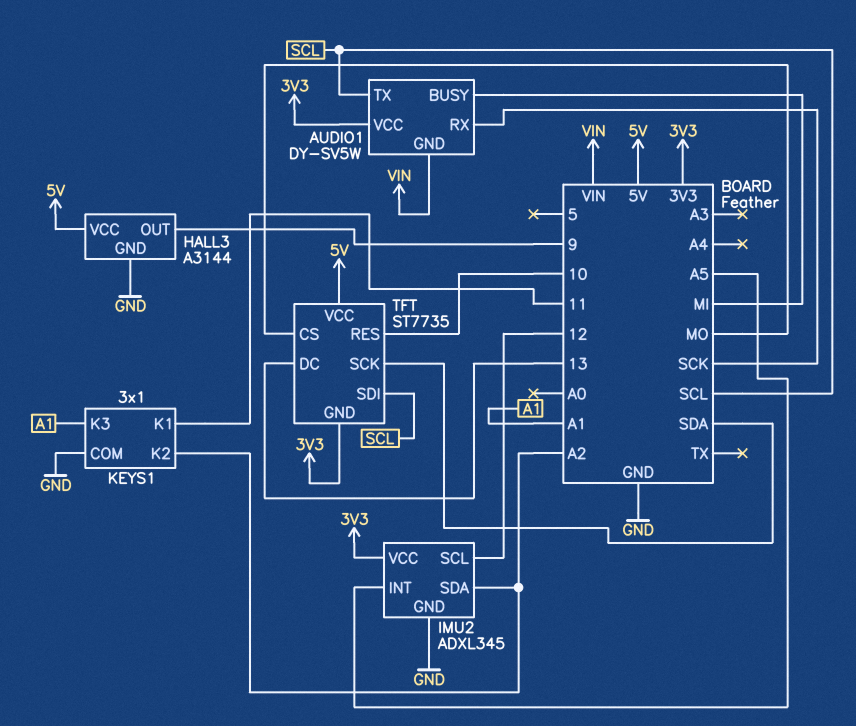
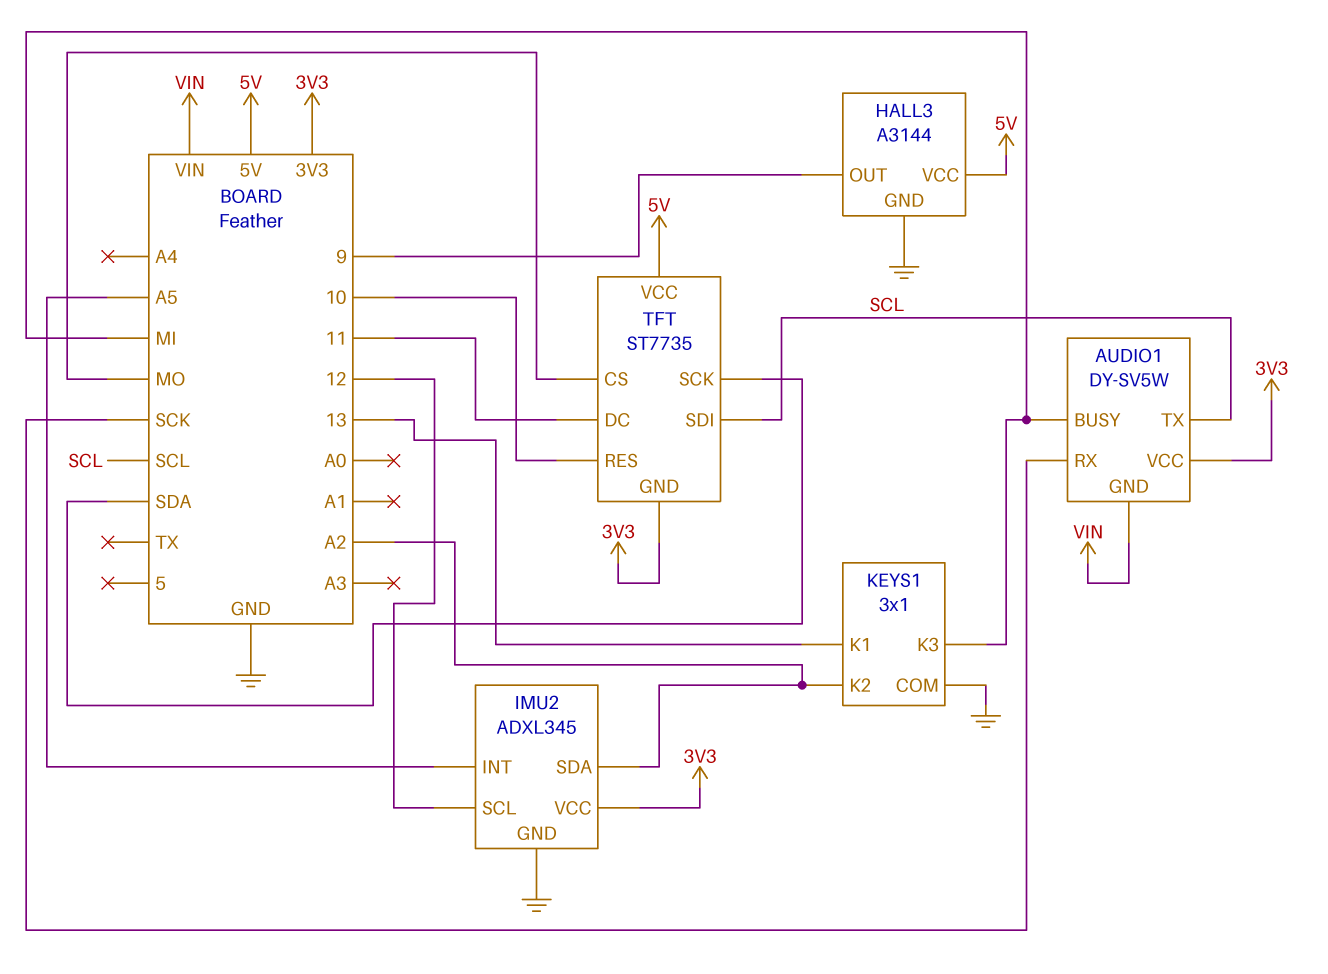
KEYS1 pin K1: 11 -> 13
KEYS1 pin K3: A1 -> MI
TFT pin DC: 13 -> 11

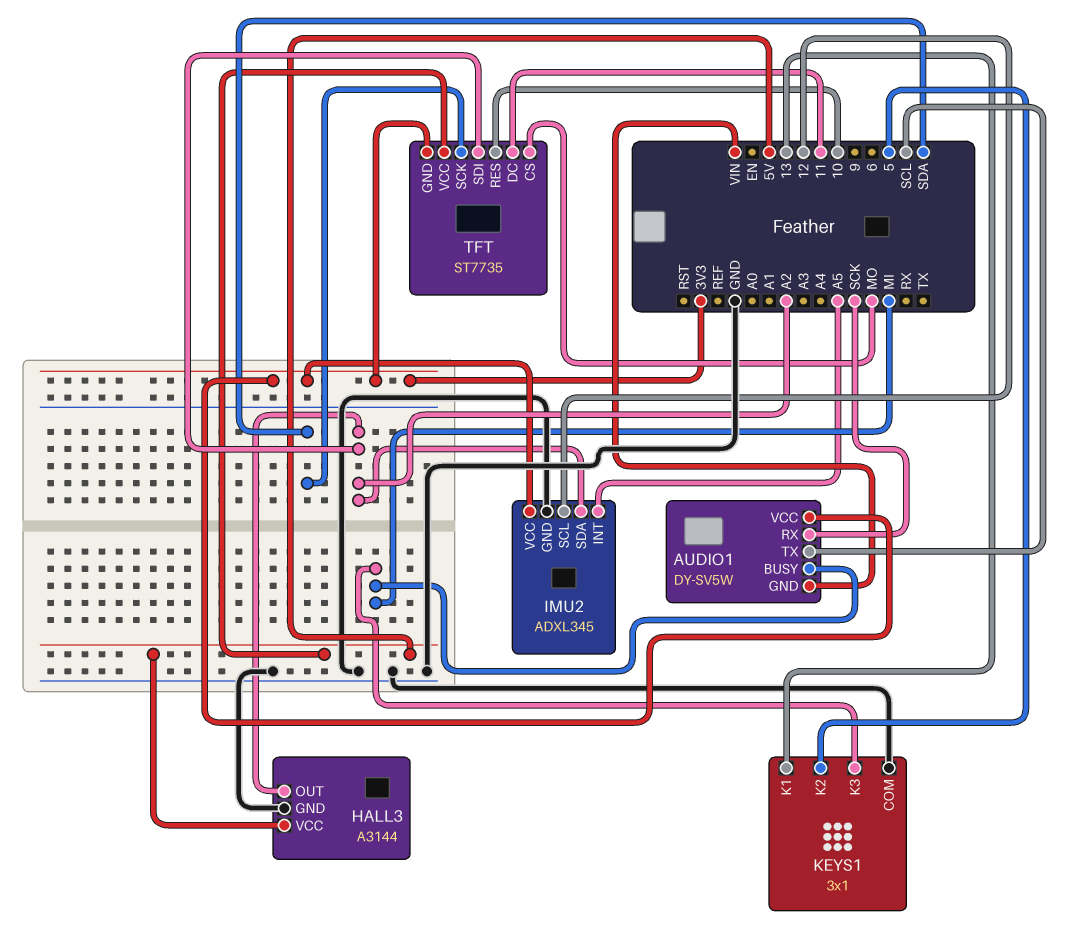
HALL3 pin OUT: 9 -> A2
KEYS1 pin K2: A2 -> 5
TFT pin SDI: SCL -> A2

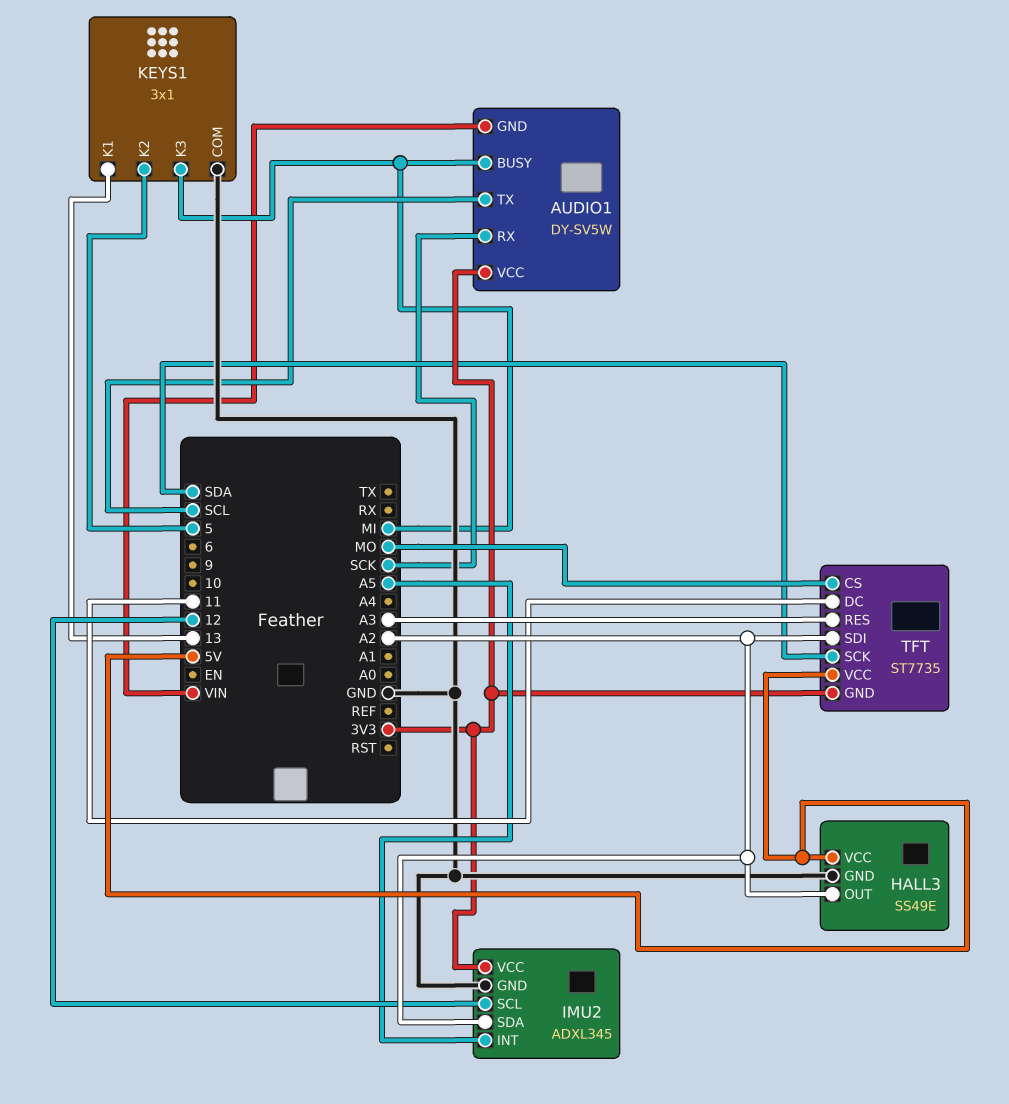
HALL3: A3144 -> SS49E
TFT pin RES: 10 -> A3

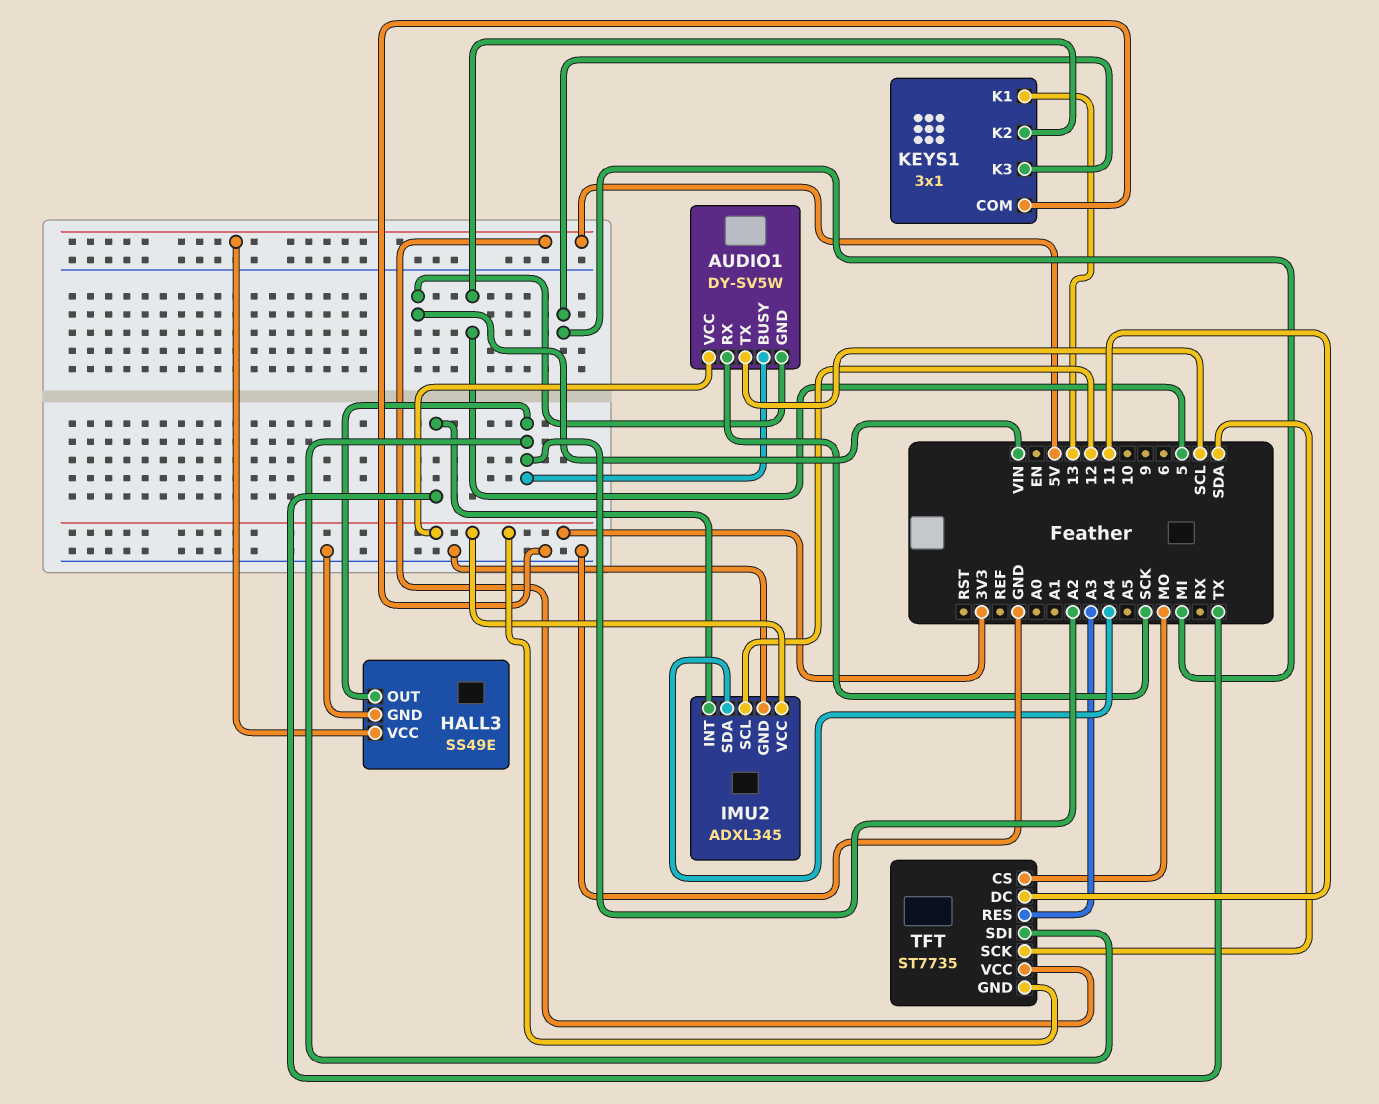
AUDIO1 pin BUSY: MI -> A2
IMU2 pin INT: A5 -> TX
IMU2 pin SDA: A2 -> A4

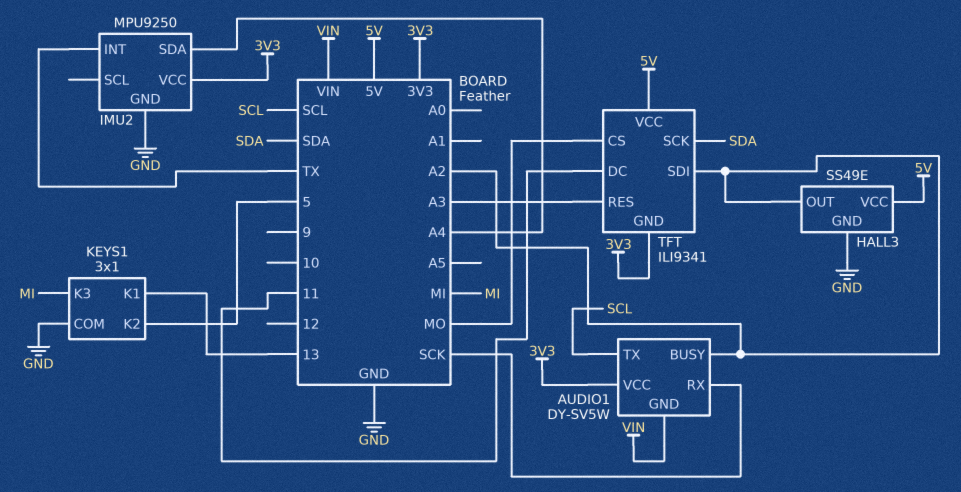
IMU2: ADXL345 -> MPU9250
IMU2 pin SCL: 12 -> none
TFT: ST7735 -> ILI9341

